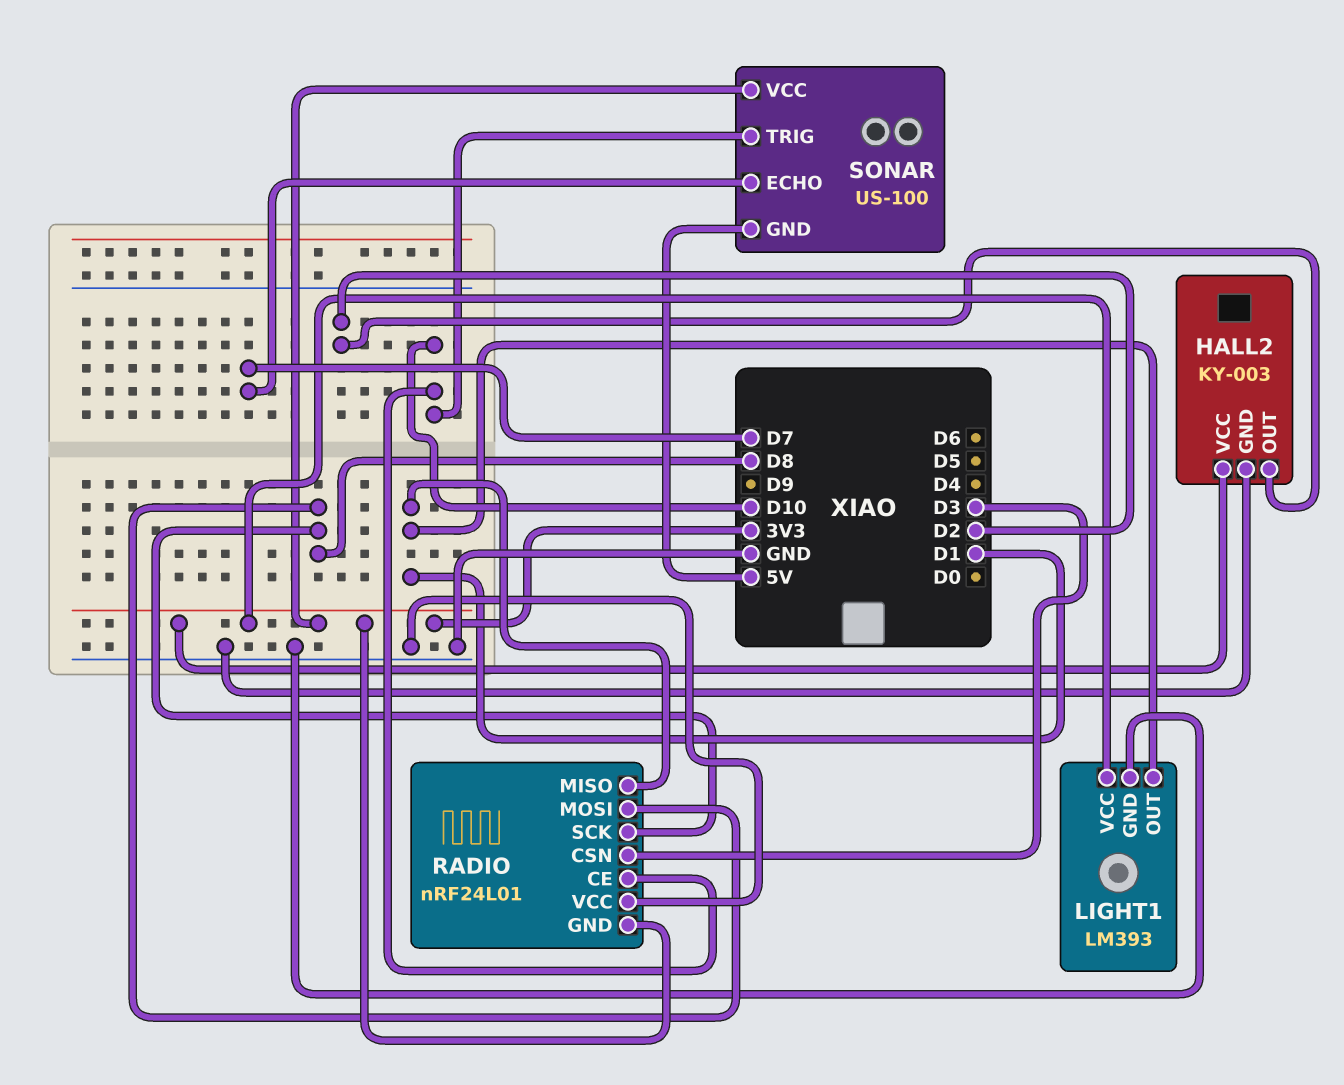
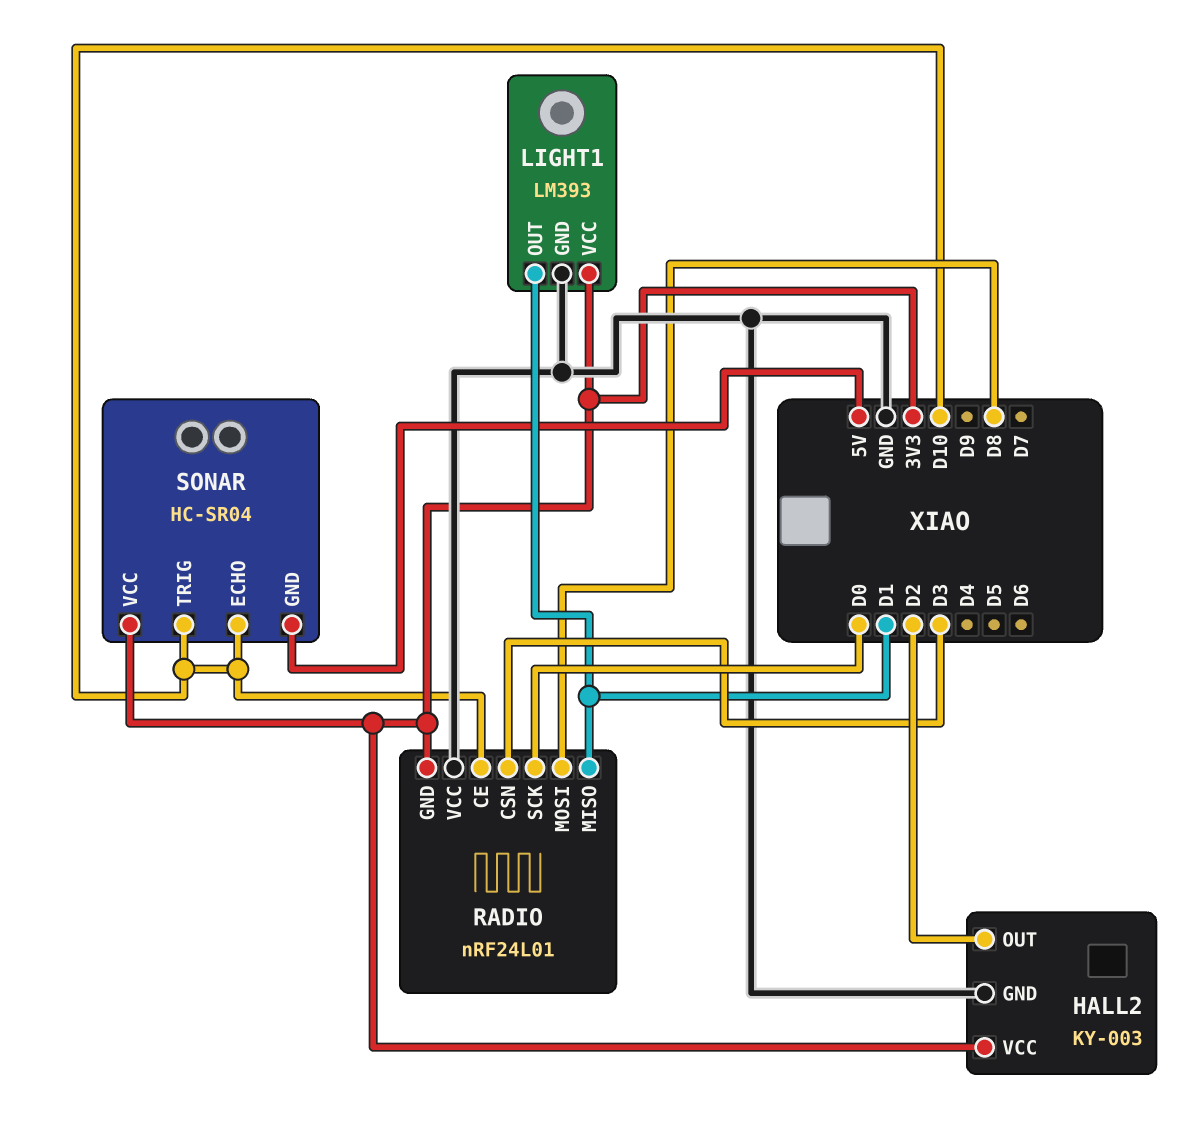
RADIO pin SCK: D8 -> D0
SONAR: US-100 -> HC-SR04
SONAR pin ECHO: D7 -> D10

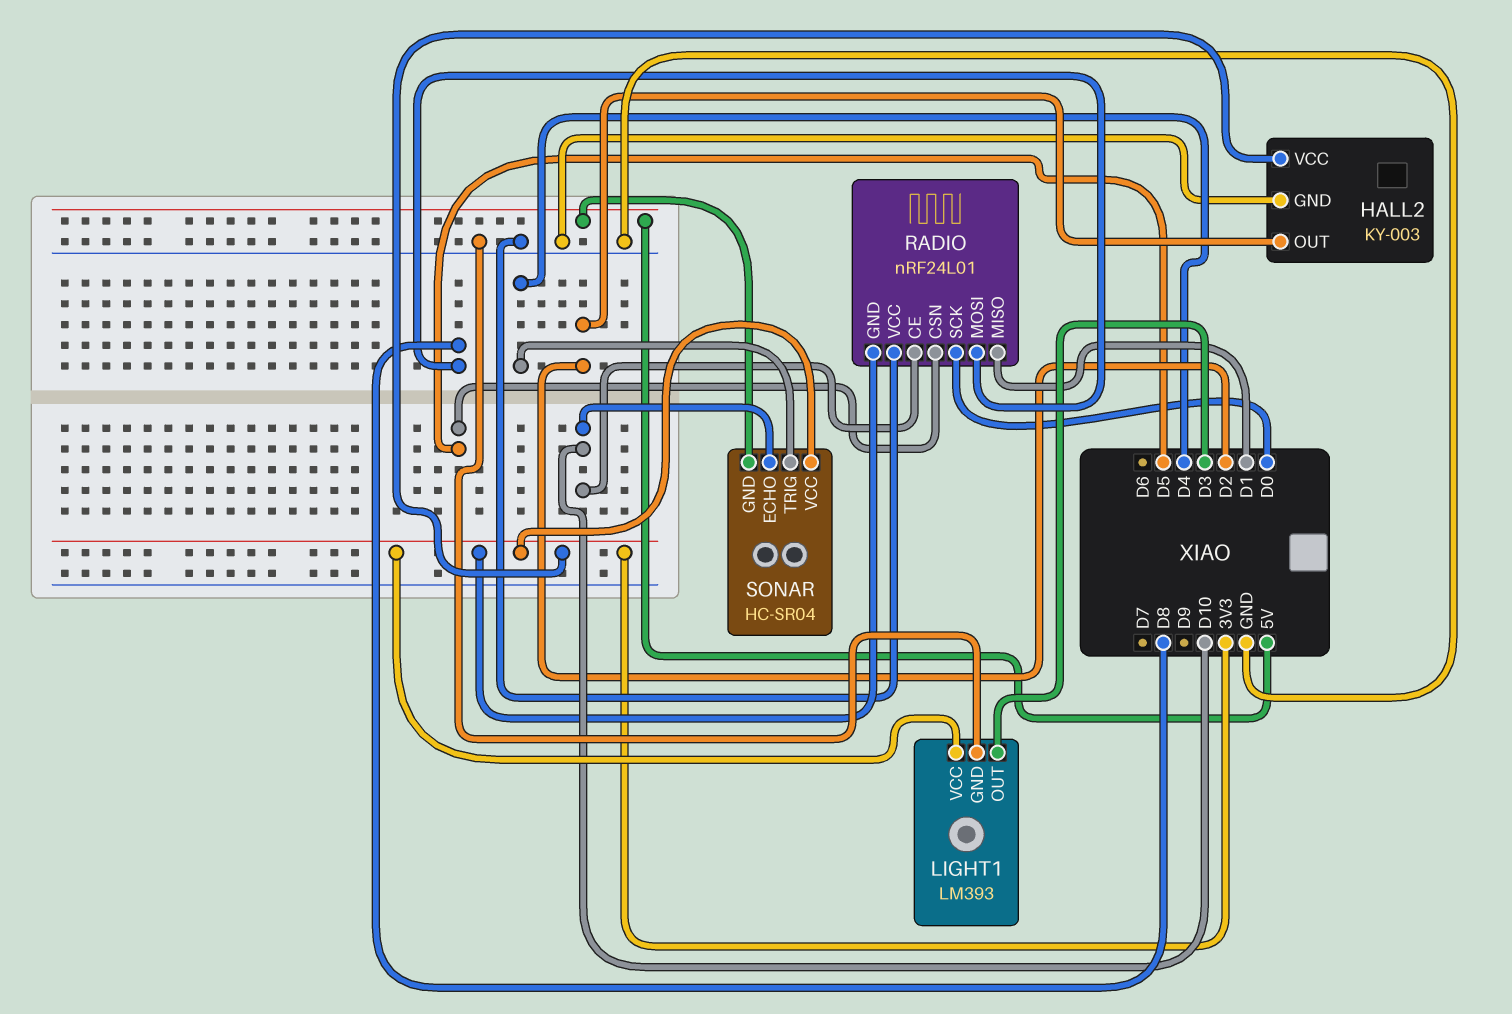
LIGHT1 pin OUT: D1 -> D3
RADIO pin CSN: D3 -> D5
SONAR pin TRIG: D10 -> D4

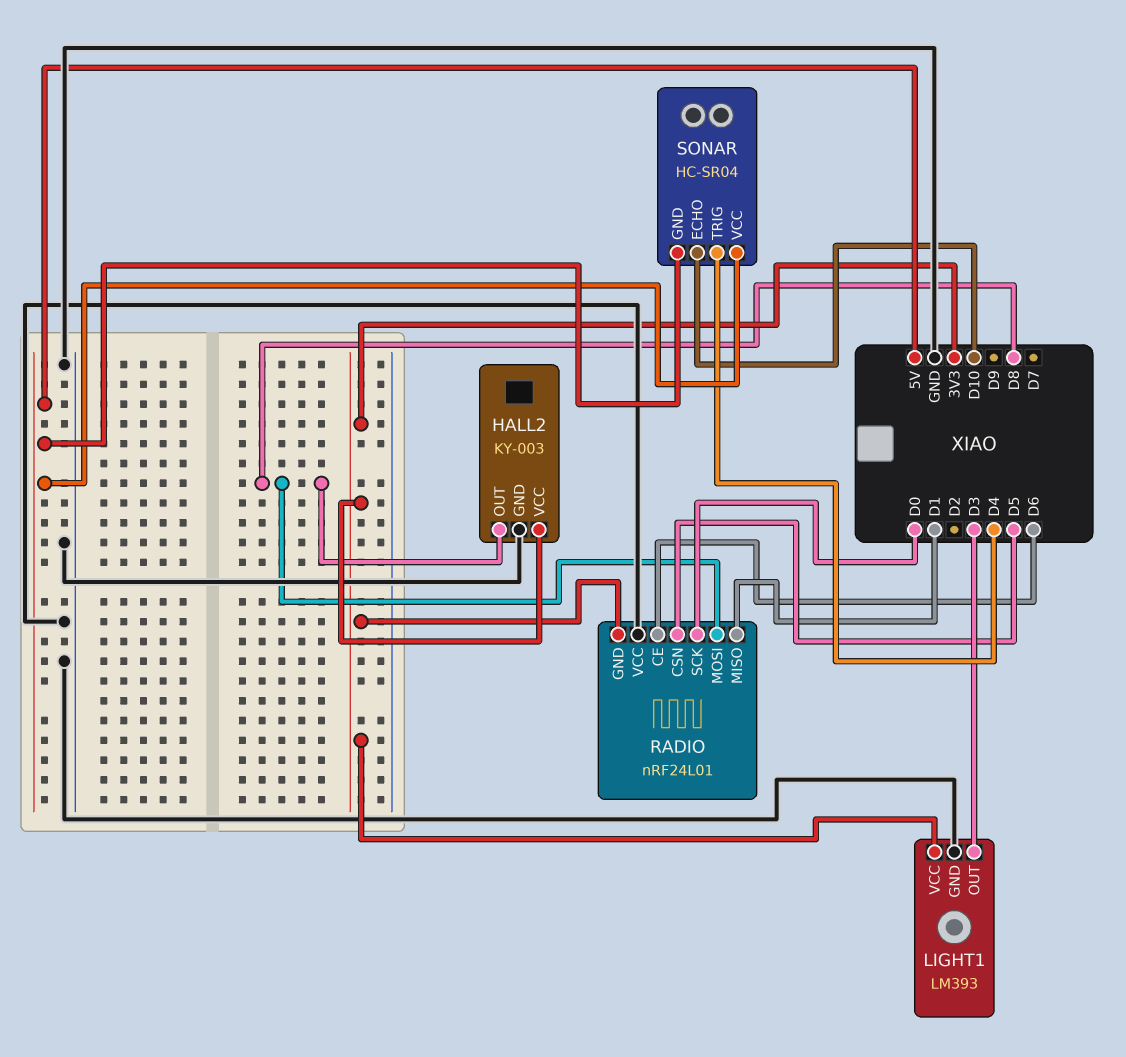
HALL2 pin OUT: D2 -> D8
RADIO pin CE: D10 -> D6
SONAR pin VCC: 3V3 -> 5V

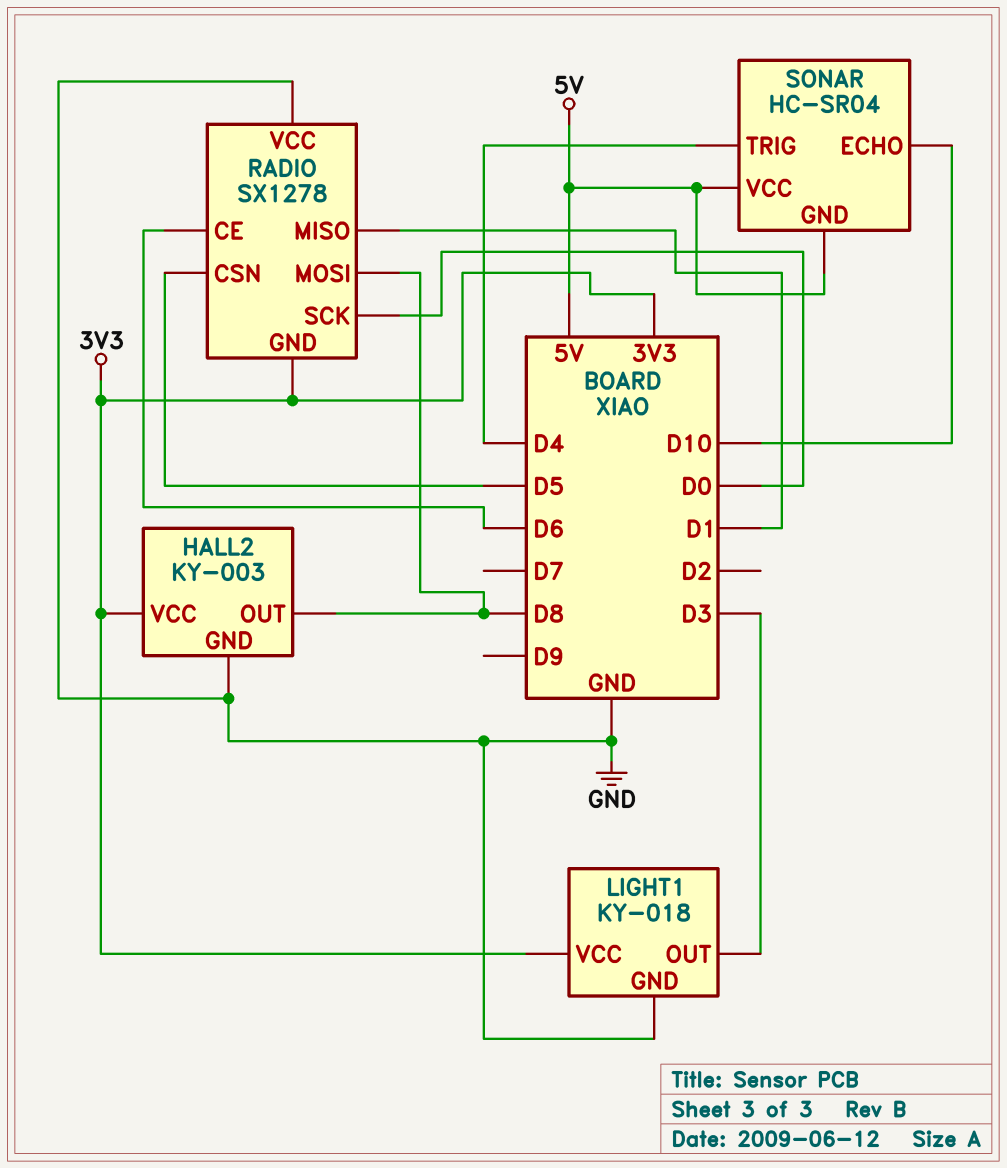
LIGHT1: LM393 -> KY-018
RADIO: nRF24L01 -> SX1278

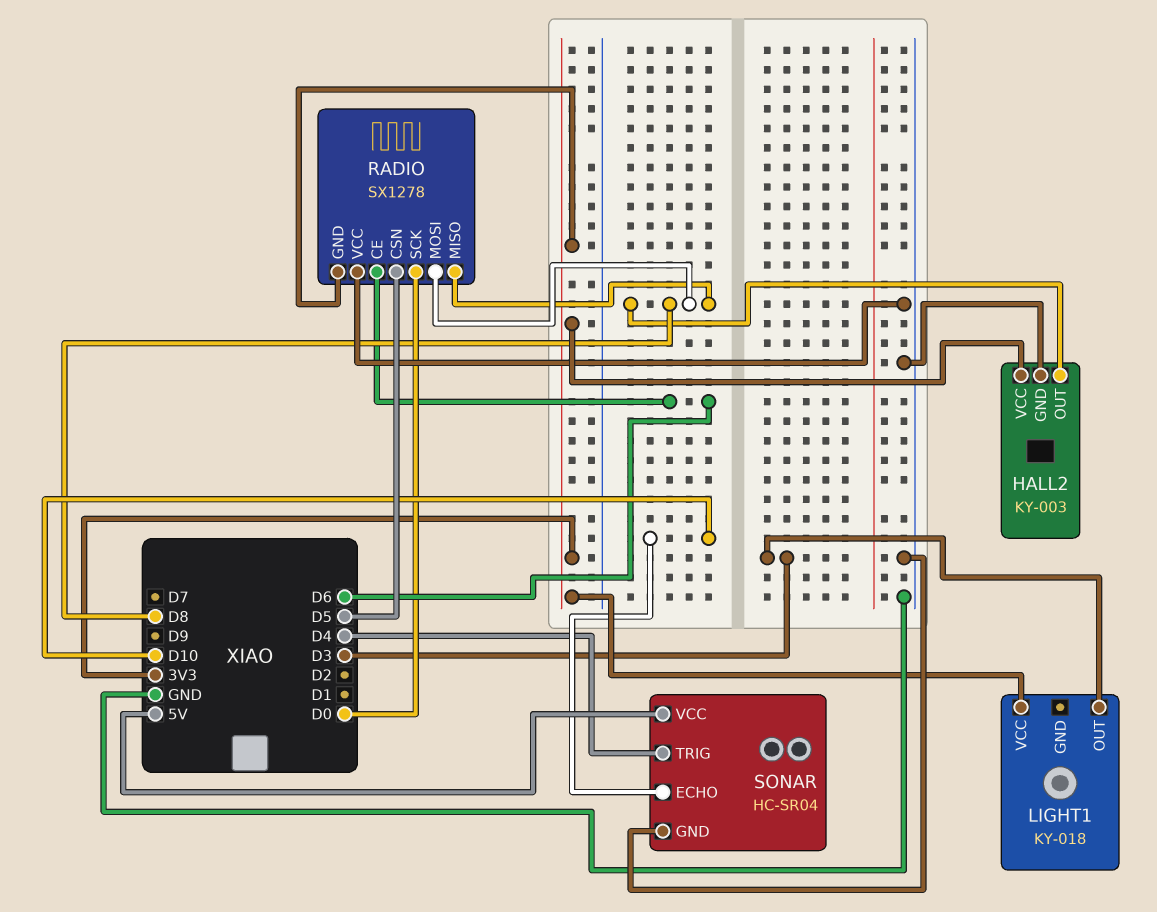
LIGHT1 pin GND: GND -> none
RADIO pin MISO: D1 -> D8
SONAR pin GND: 5V -> GND

